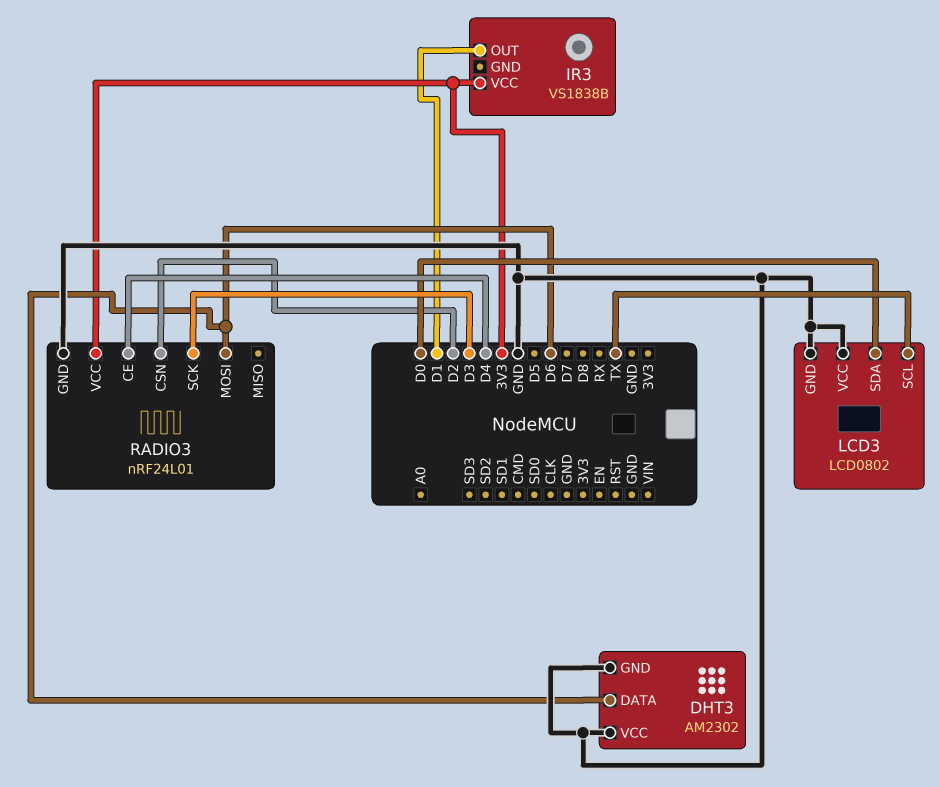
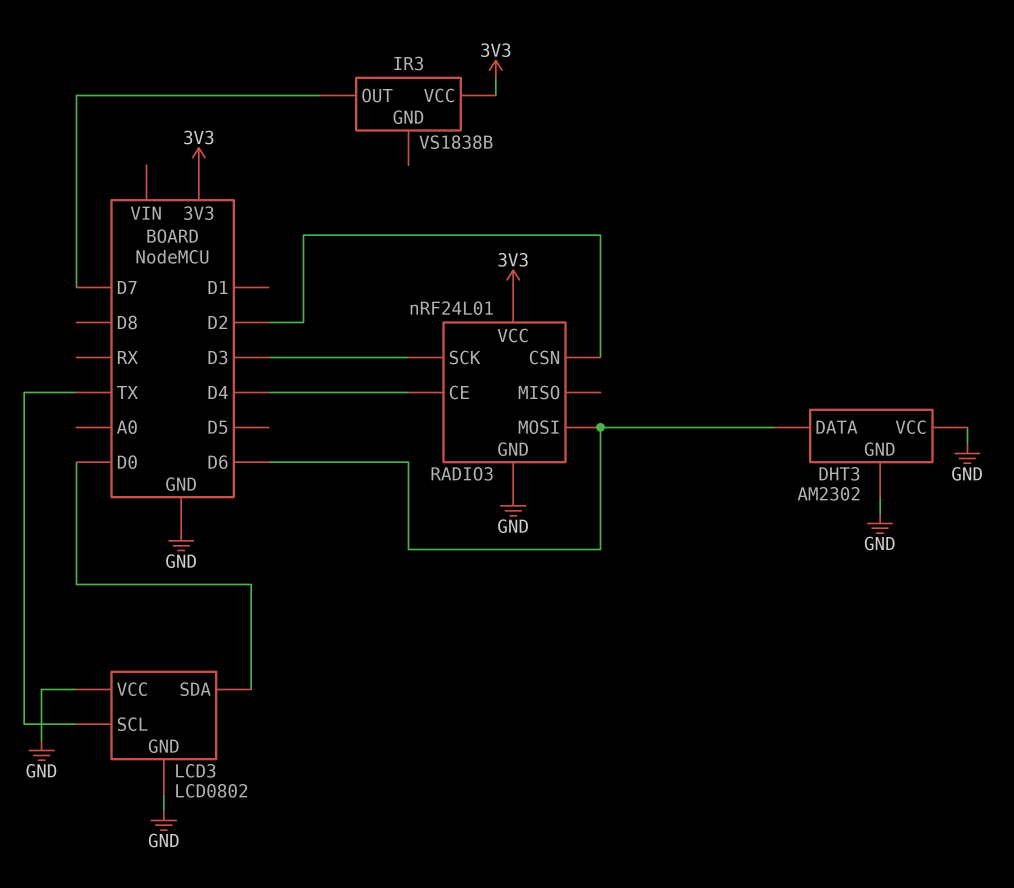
IR3 pin OUT: D1 -> D7

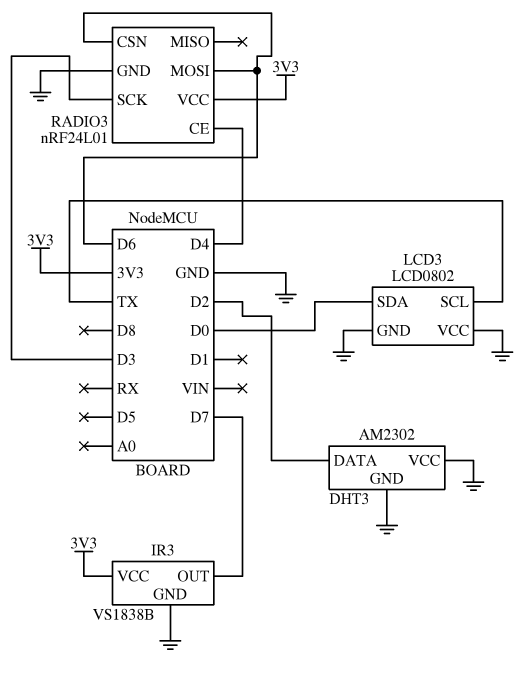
DHT3 pin DATA: D6 -> D2
IR3 pin GND: none -> GND
RADIO3 pin CSN: D2 -> D6

